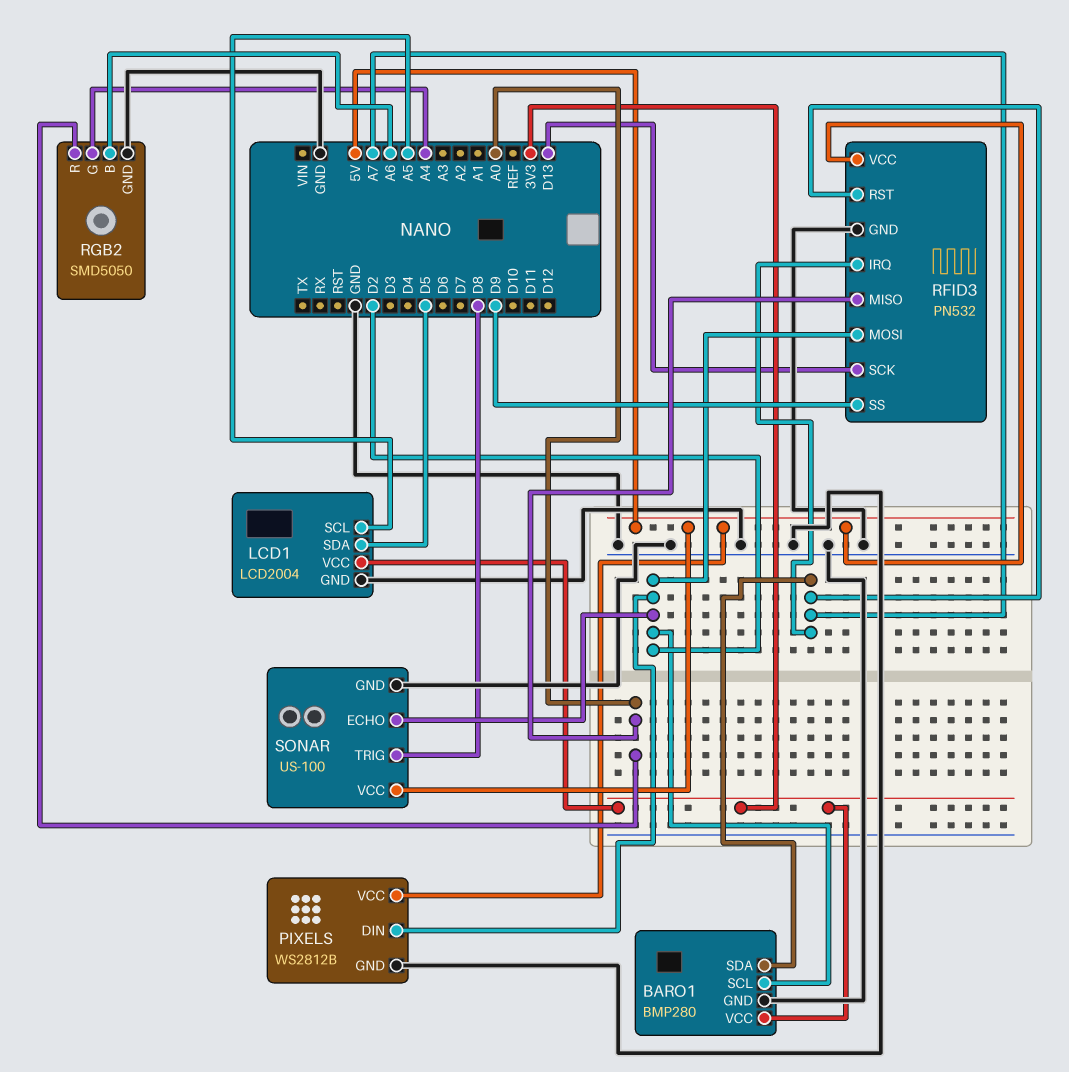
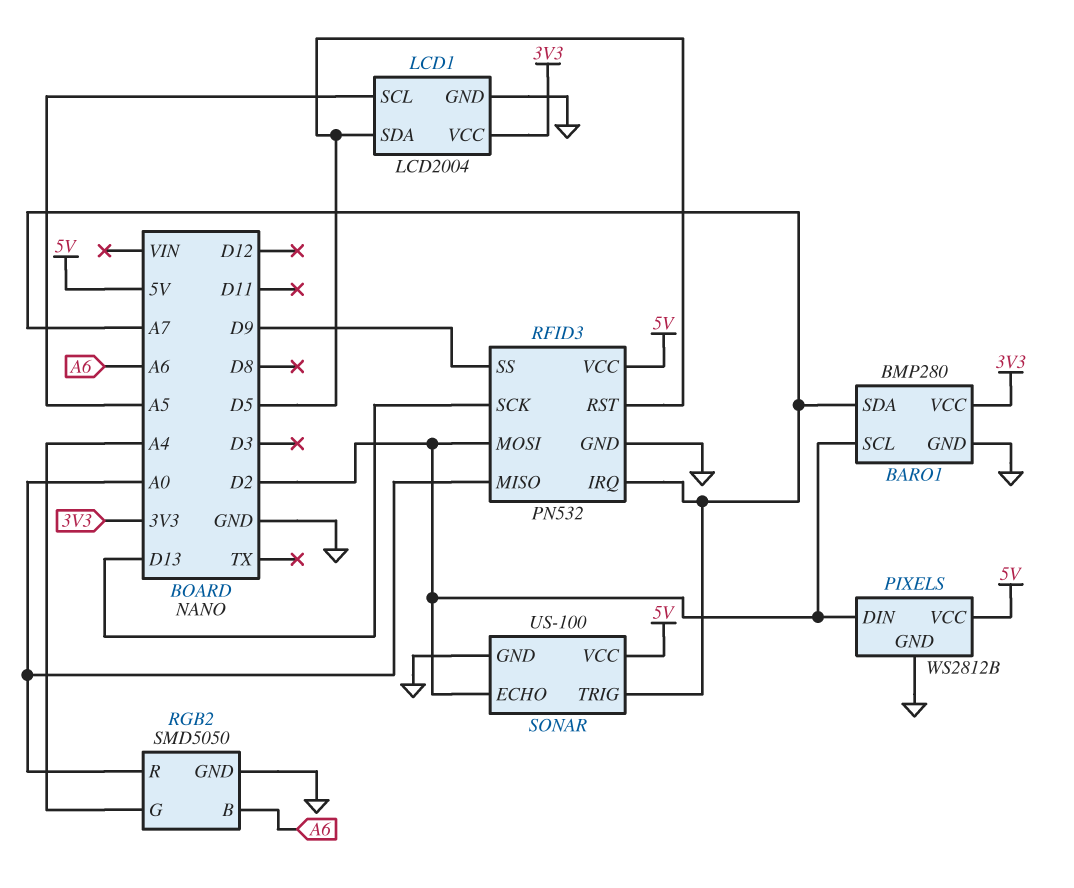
RFID3 pin RST: A7 -> D5
SONAR pin TRIG: D8 -> A7

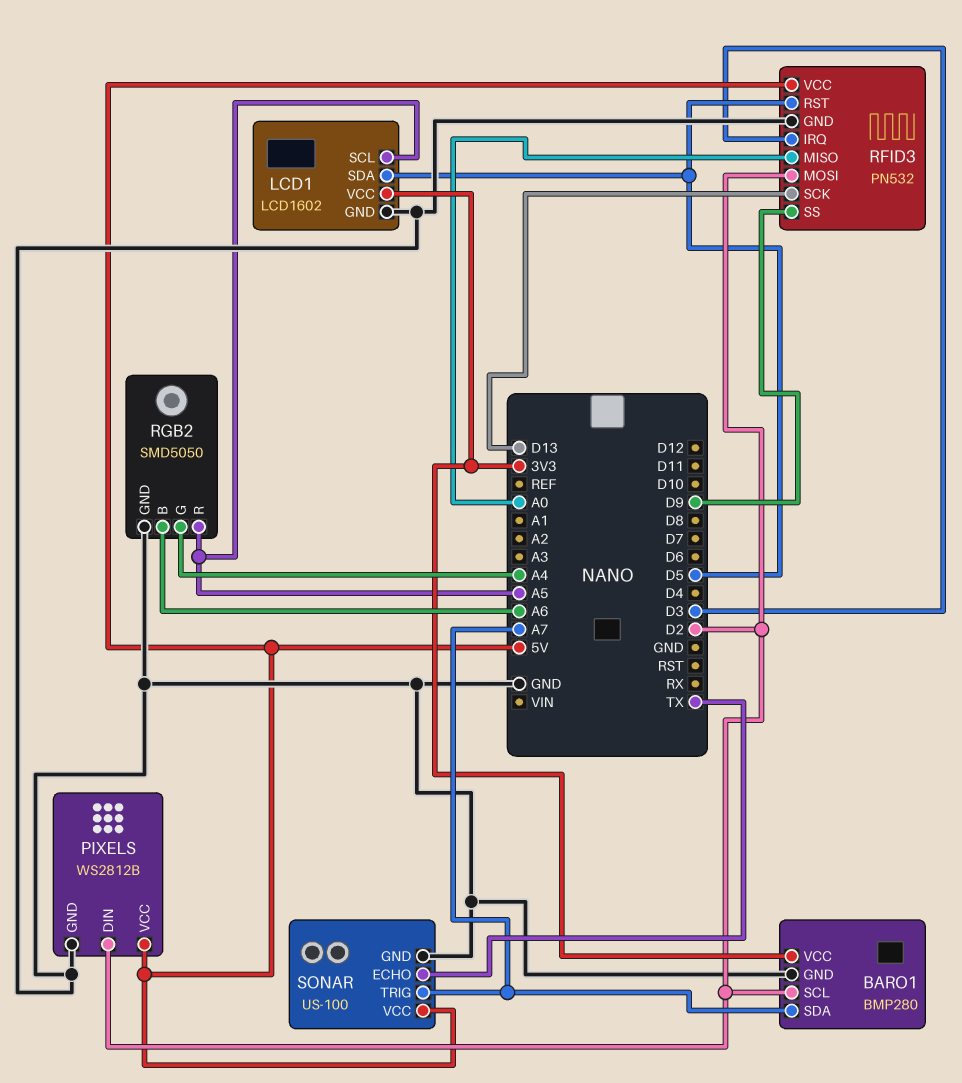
LCD1: LCD2004 -> LCD1602
RFID3 pin IRQ: A7 -> D3
RGB2 pin R: A0 -> A5
SONAR pin ECHO: D2 -> TX

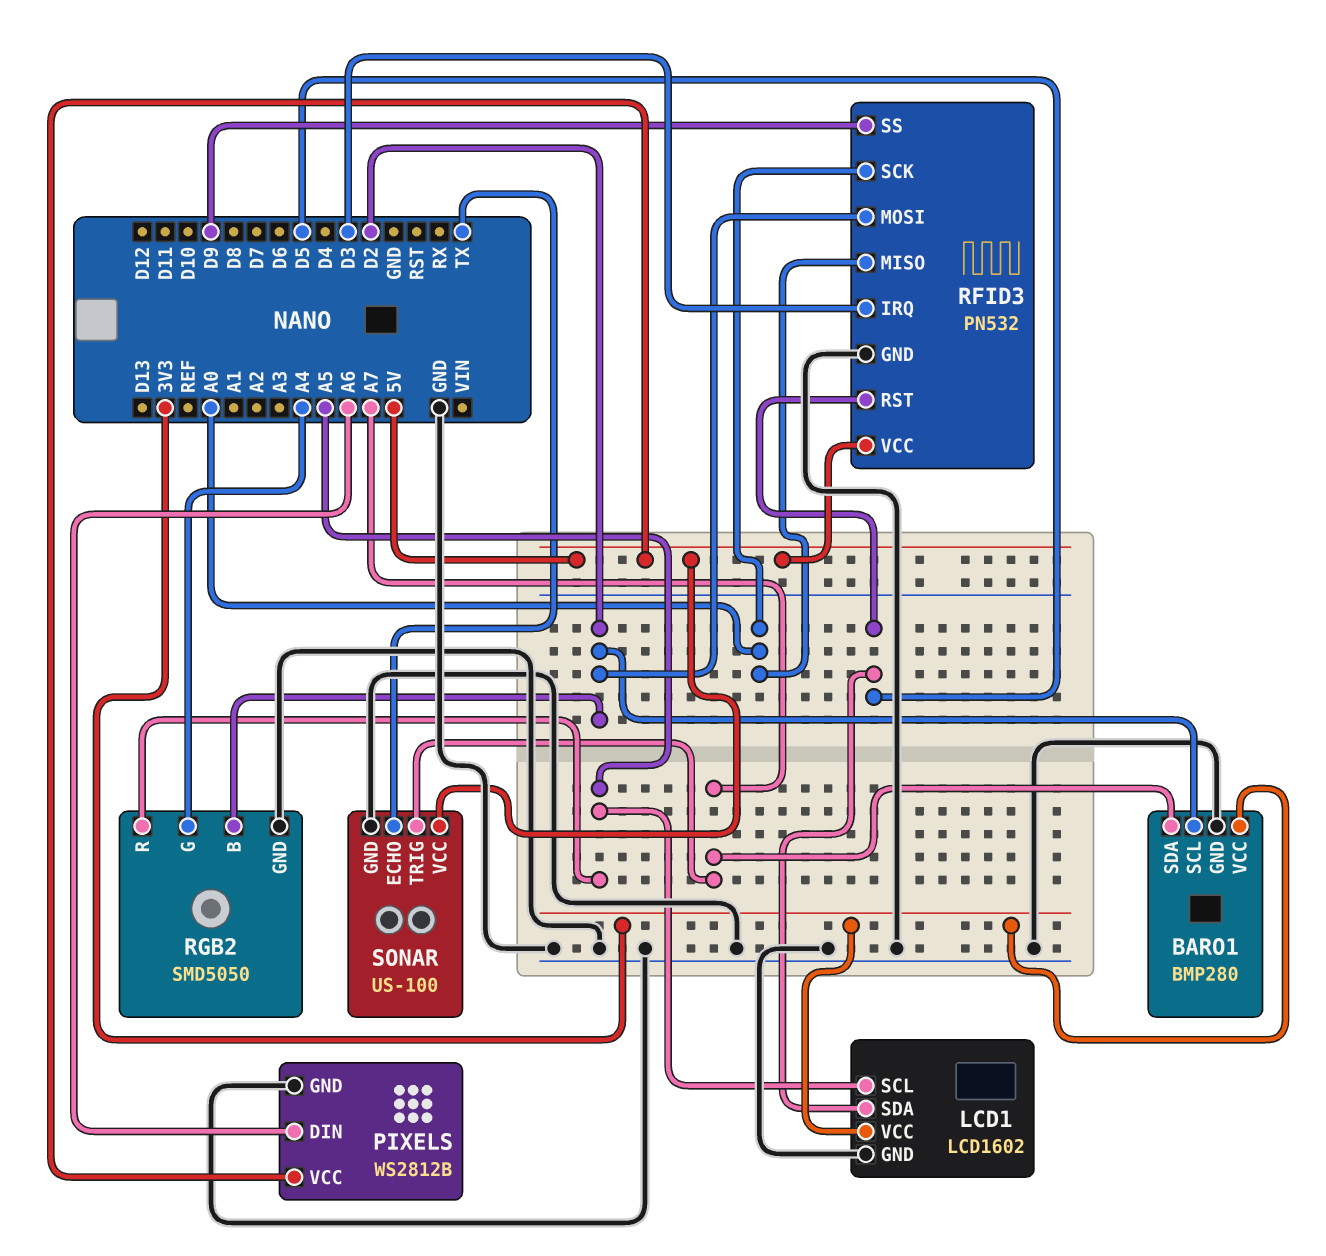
PIXELS pin DIN: D2 -> A6
RFID3 pin SCK: D13 -> A0
RGB2 pin B: A6 -> D2

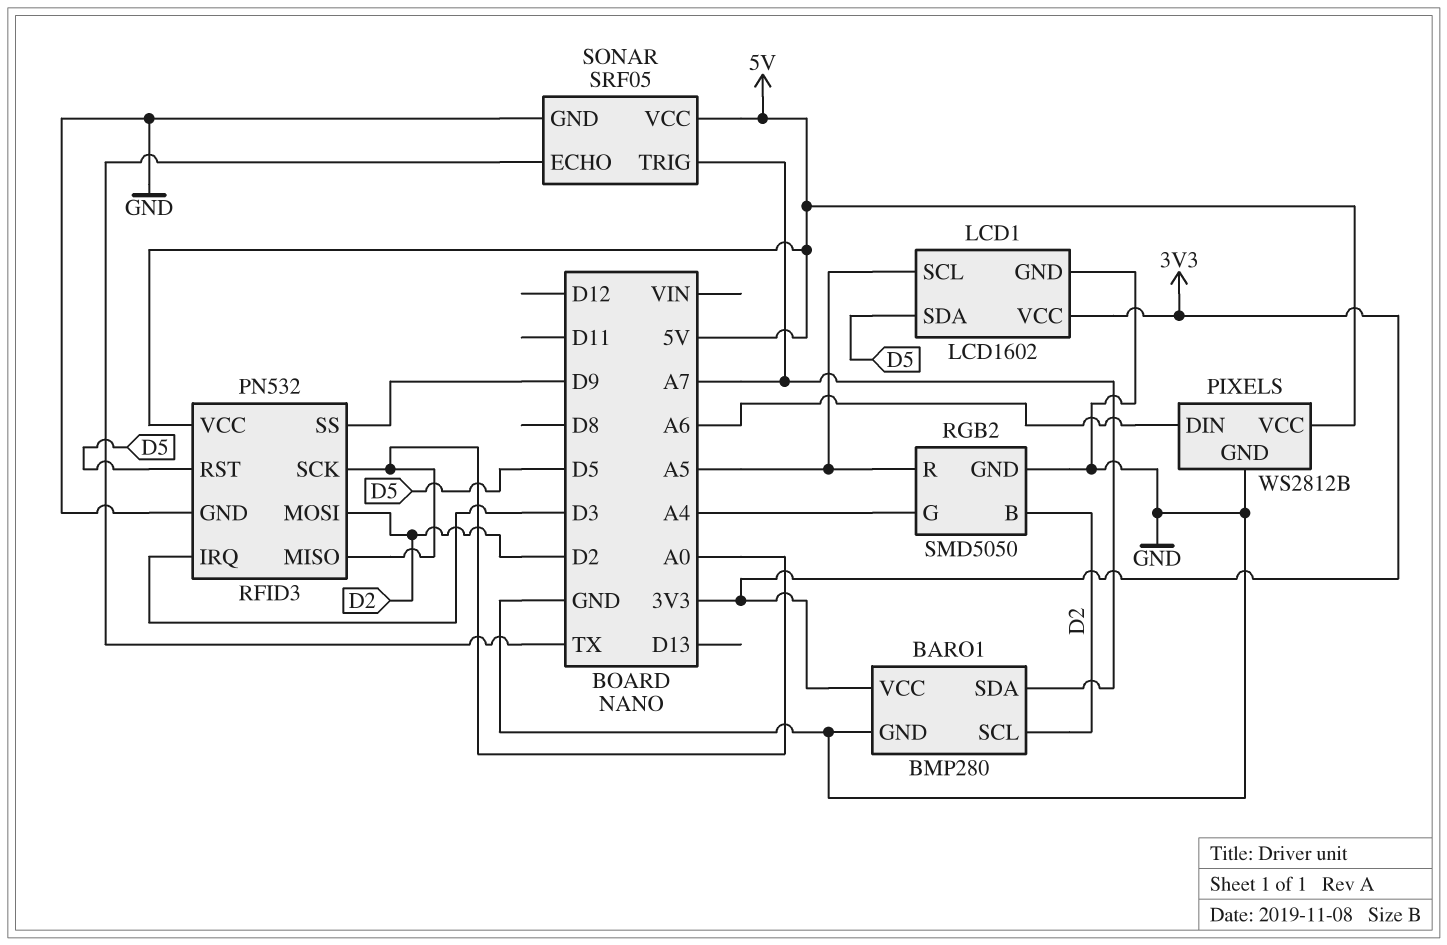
SONAR: US-100 -> SRF05

